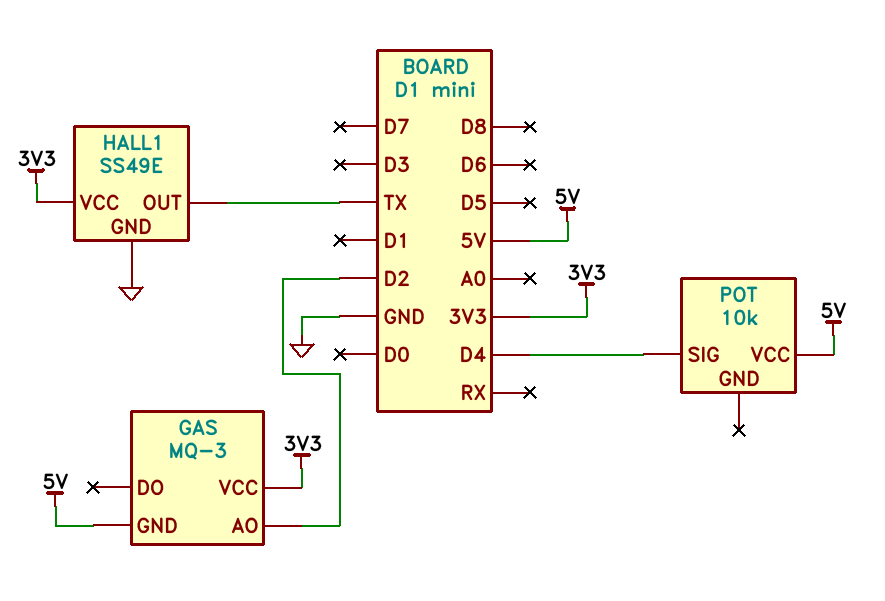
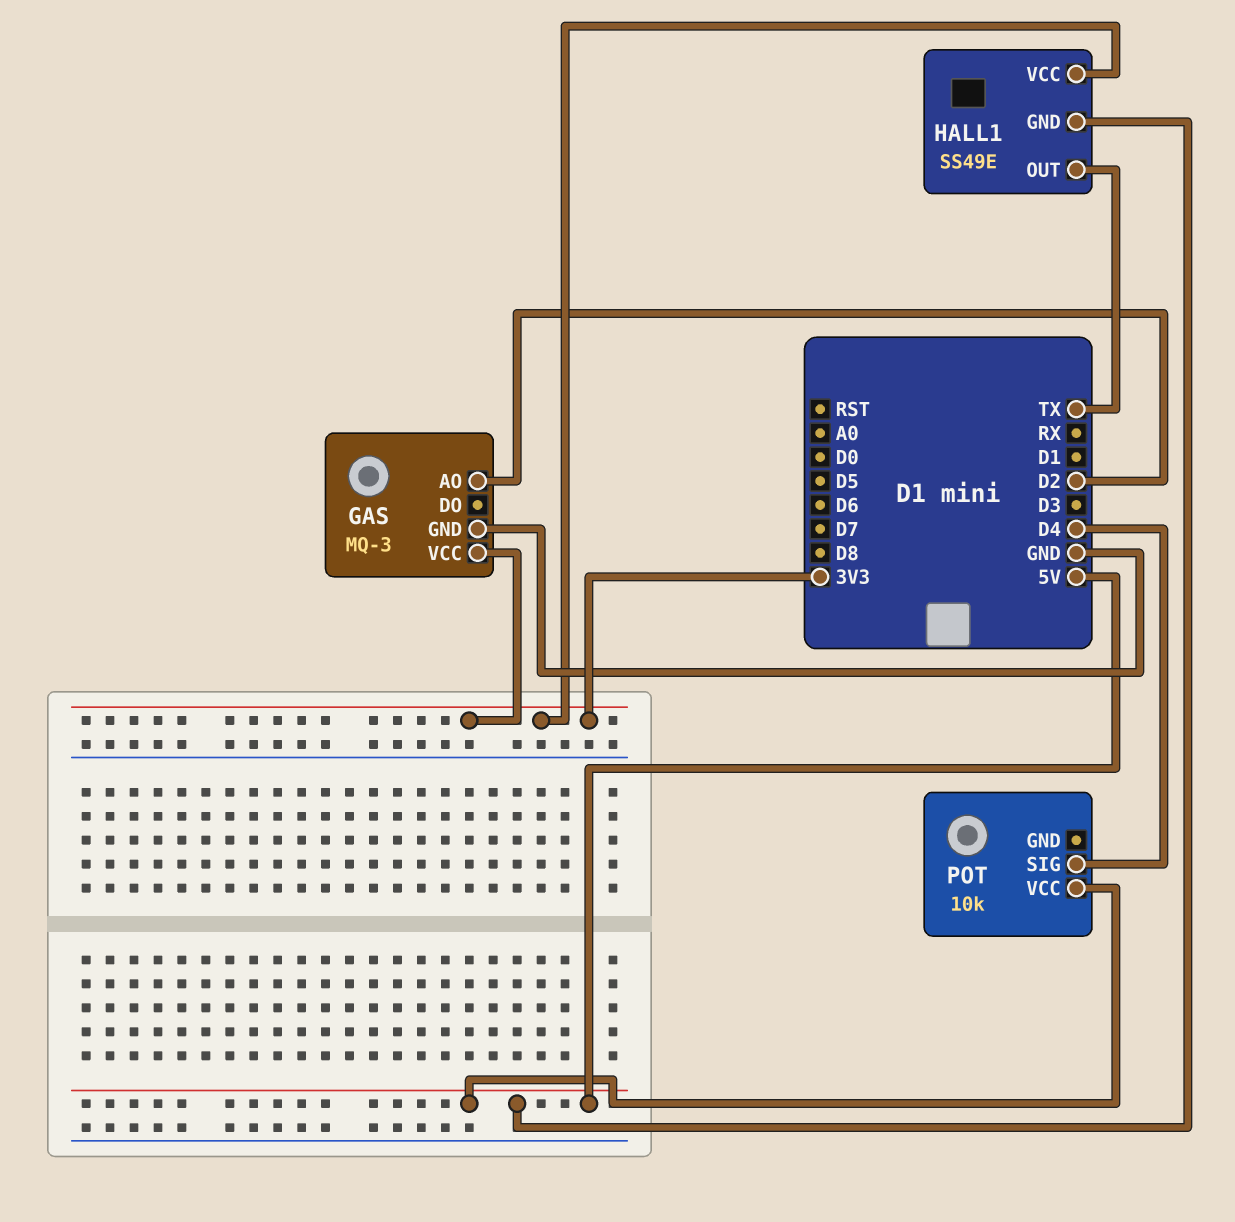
GAS pin GND: 5V -> GND
HALL1 pin GND: GND -> 5V

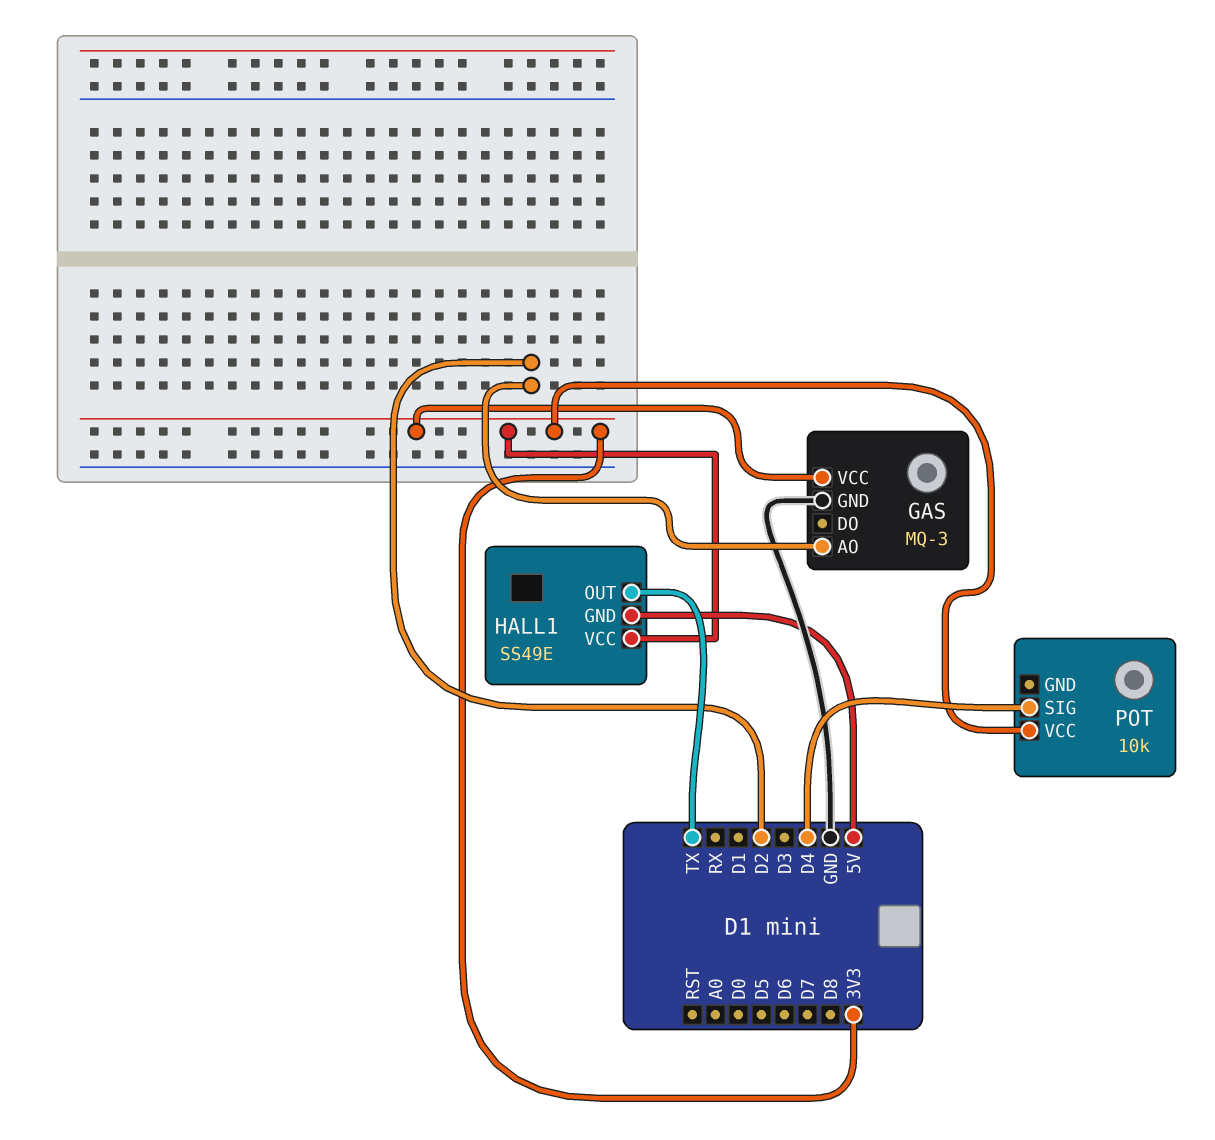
POT pin VCC: 5V -> 3V3

